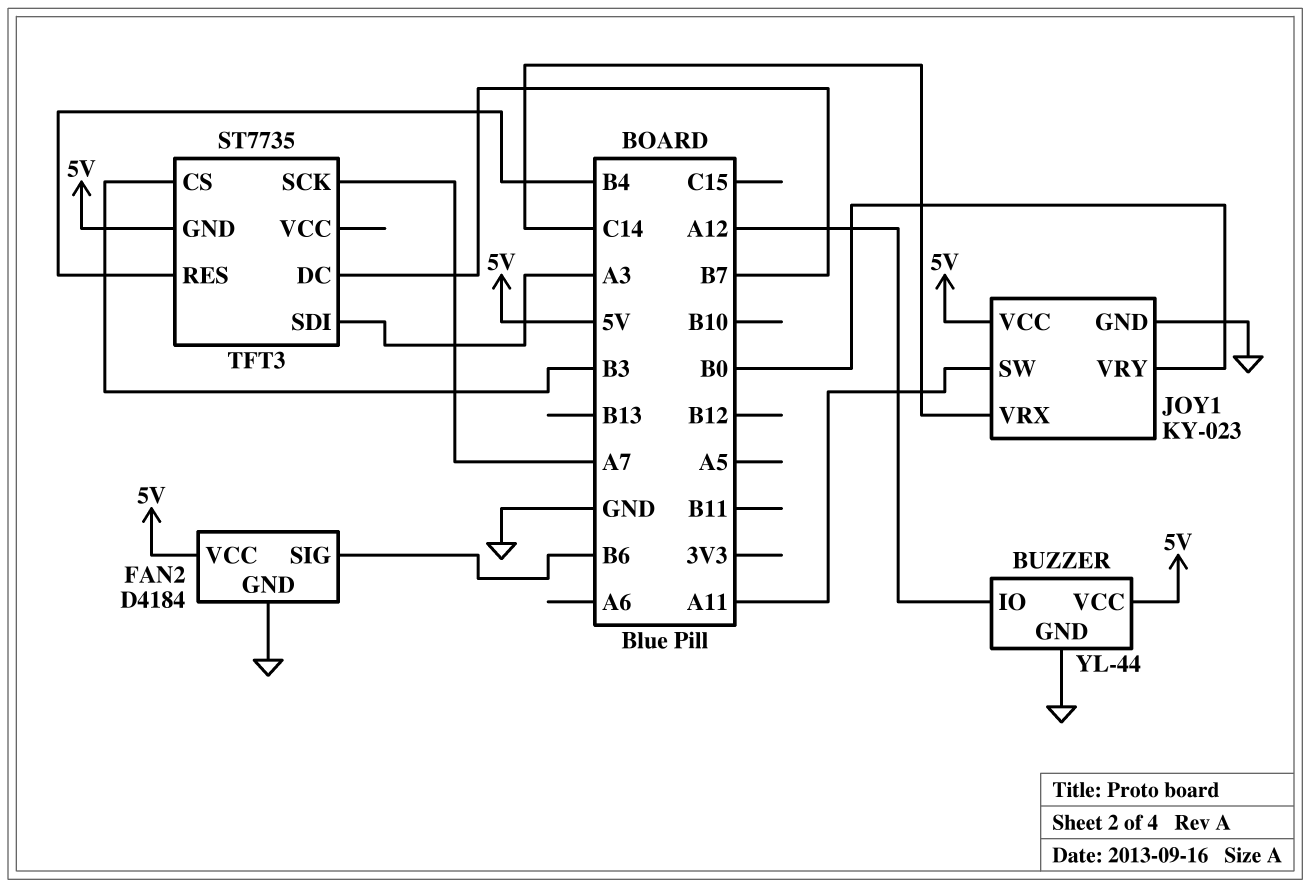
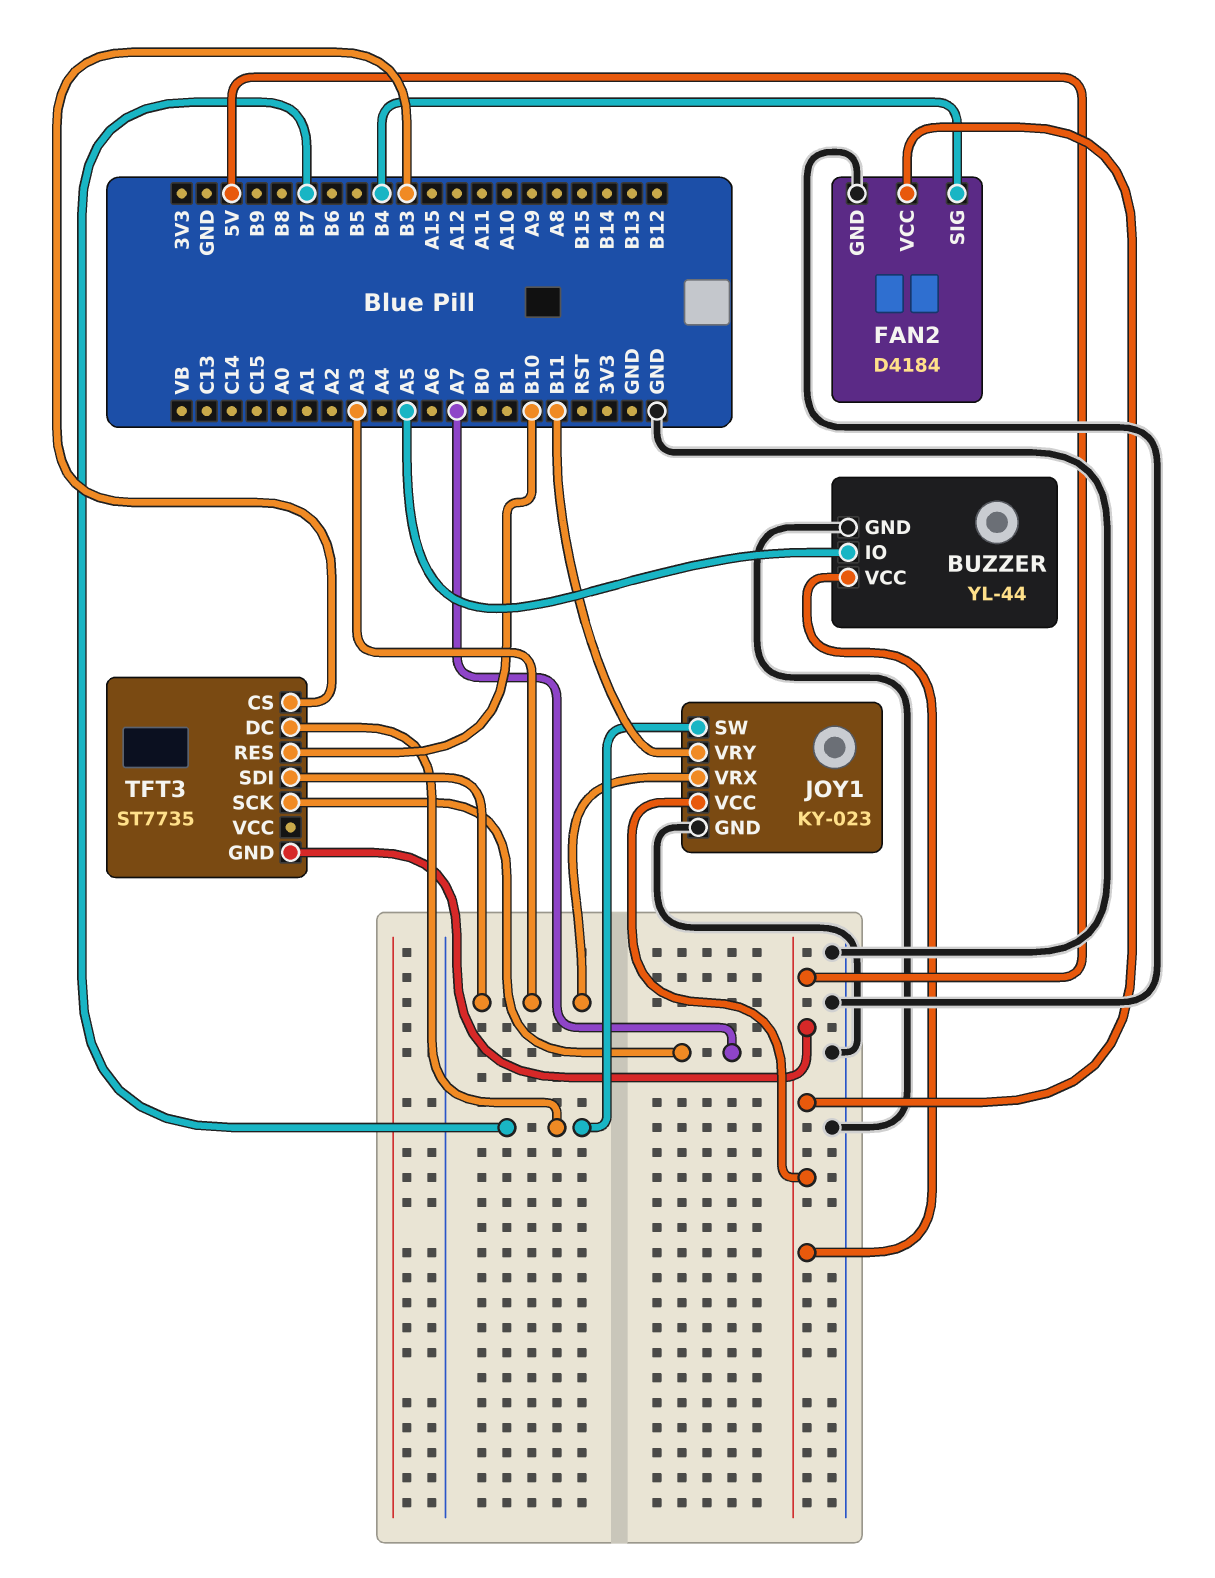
BUZZER pin IO: A12 -> A5
FAN2 pin SIG: B6 -> B4
JOY1 pin SW: A11 -> B7
JOY1 pin VRX: C14 -> A3
JOY1 pin VRY: B0 -> B11
TFT3 pin RES: B4 -> B10

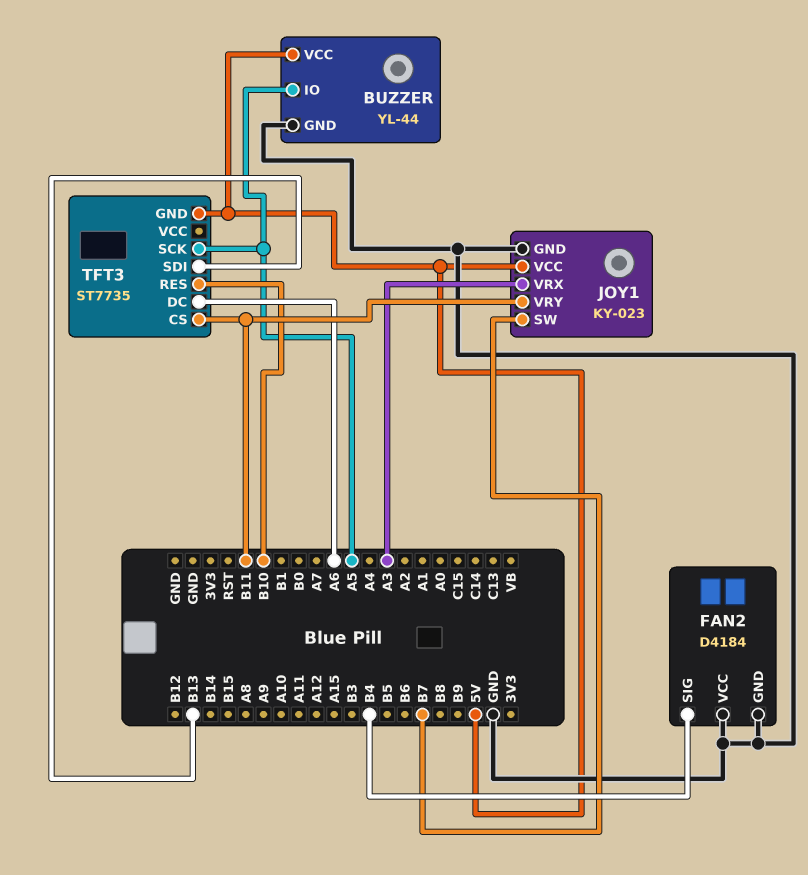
FAN2 pin VCC: 5V -> GND
TFT3 pin CS: B3 -> B11
TFT3 pin DC: B7 -> A6
TFT3 pin SCK: A7 -> A5
TFT3 pin SDI: A3 -> B13

